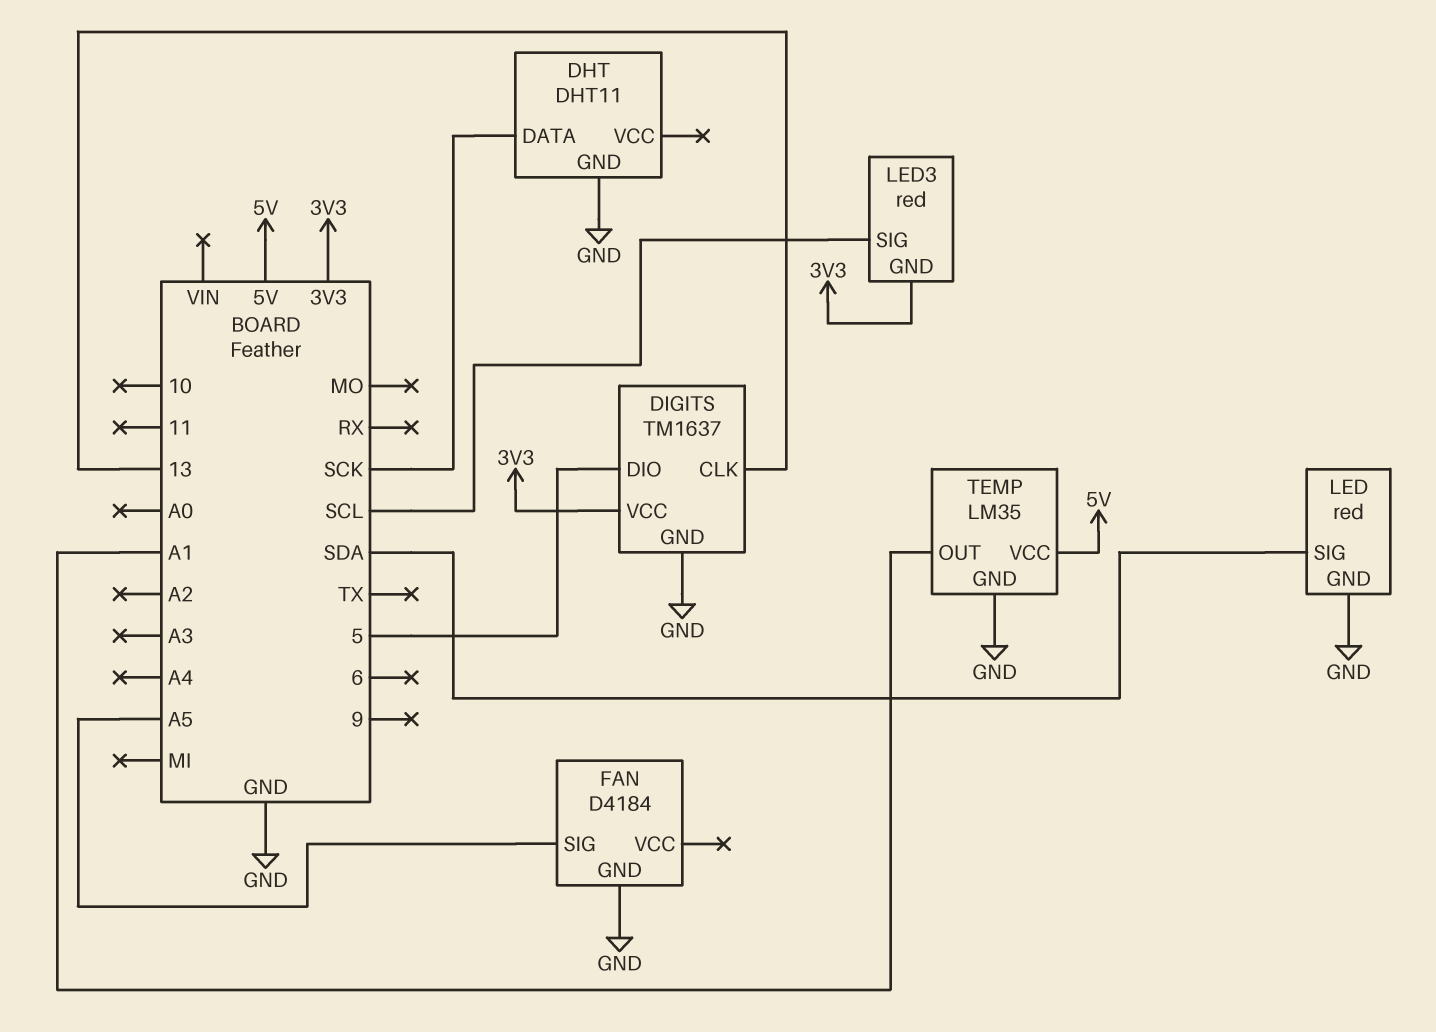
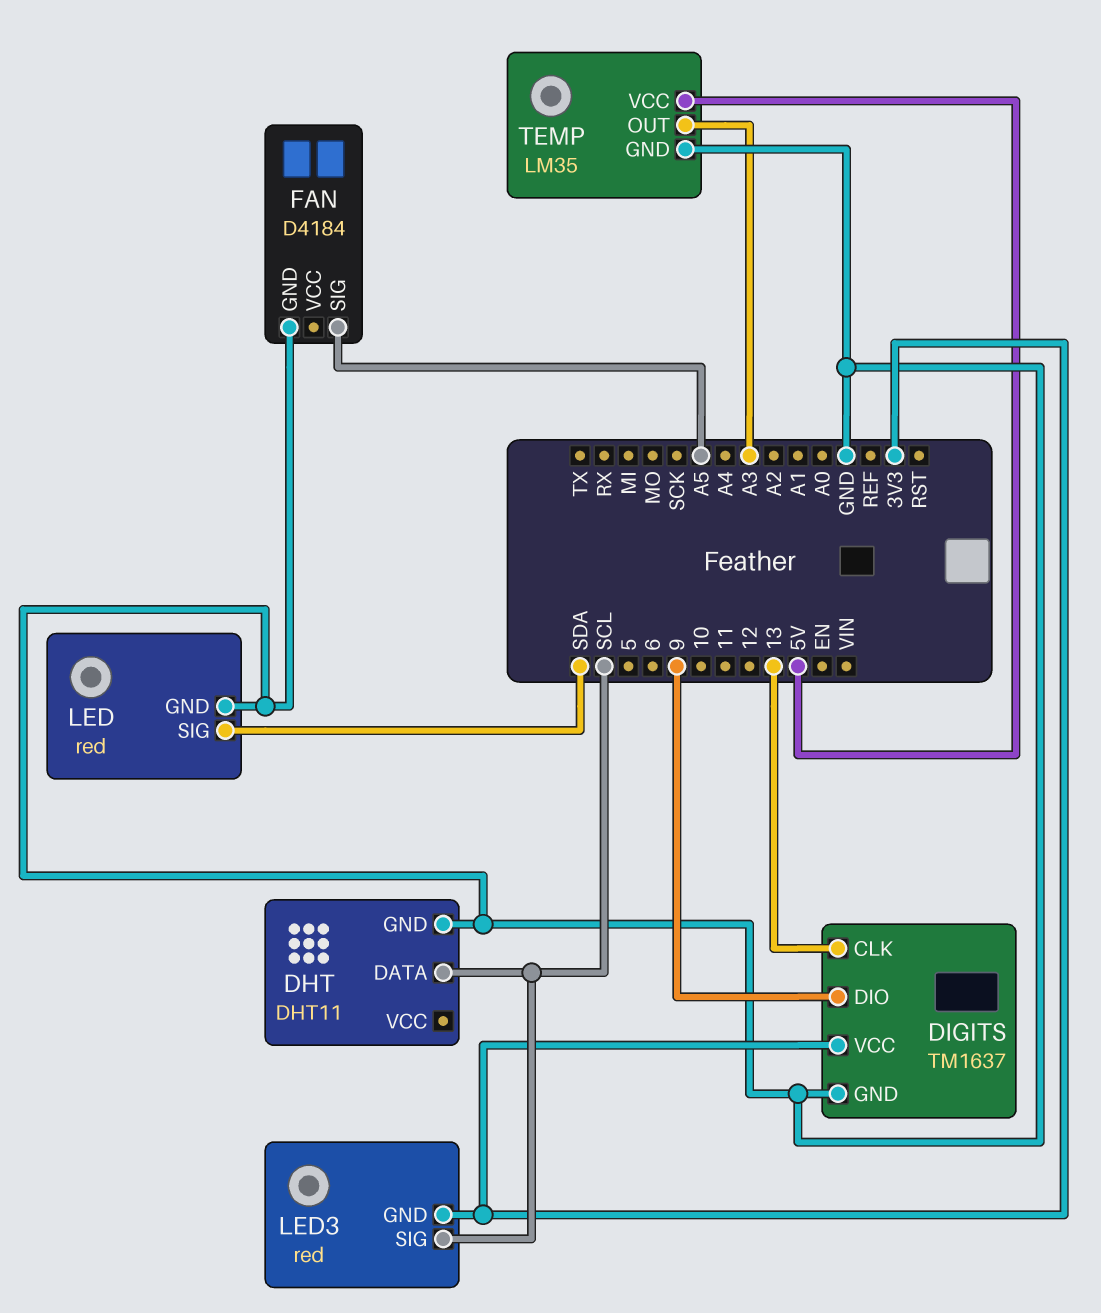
DHT pin DATA: SCK -> SCL
DIGITS pin DIO: 5 -> 9
TEMP pin OUT: A1 -> A3

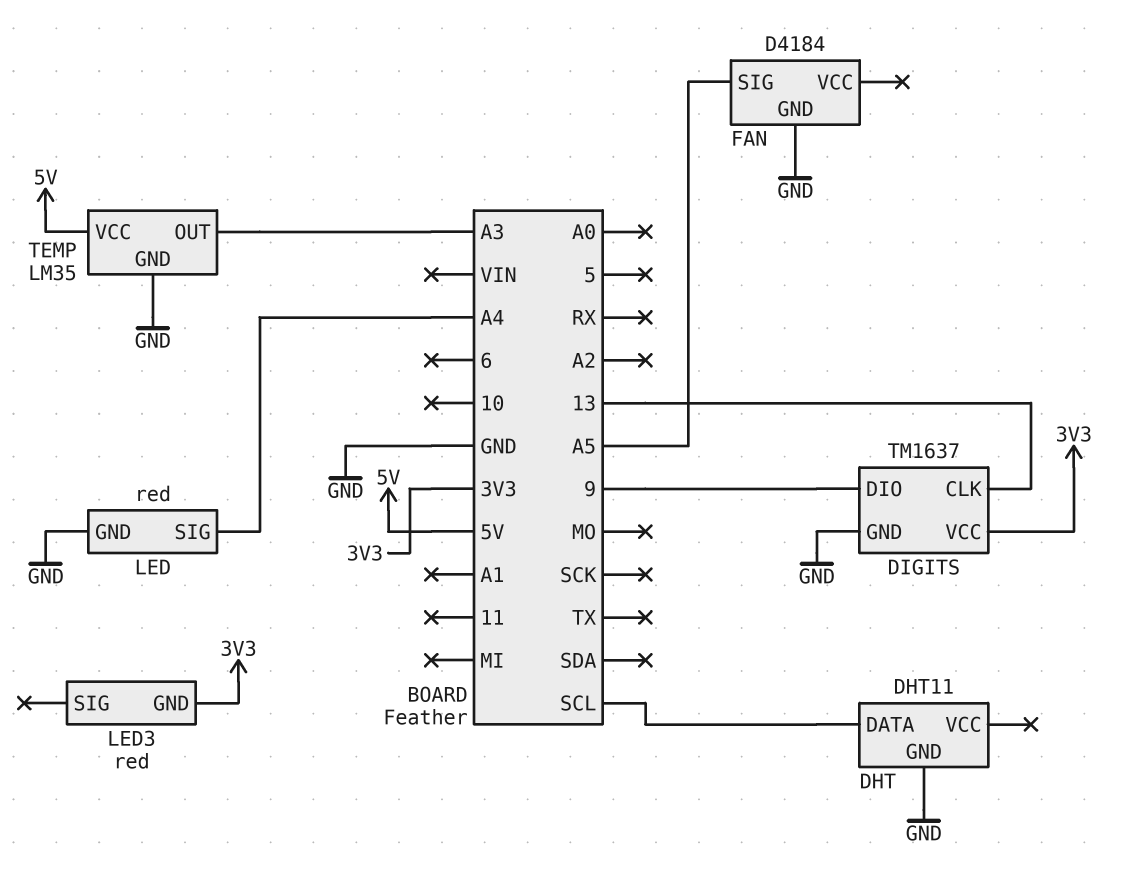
LED pin SIG: SDA -> A4
LED3 pin SIG: SCL -> none

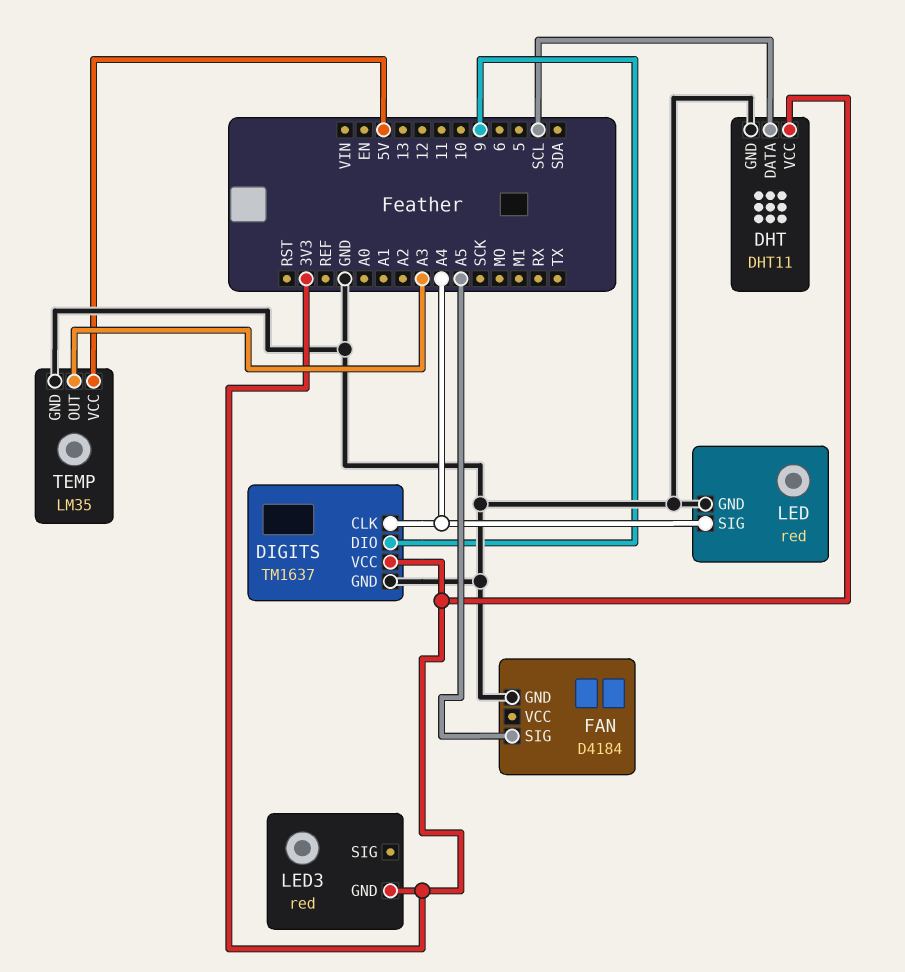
DHT pin VCC: none -> 3V3
DIGITS pin CLK: 13 -> A4

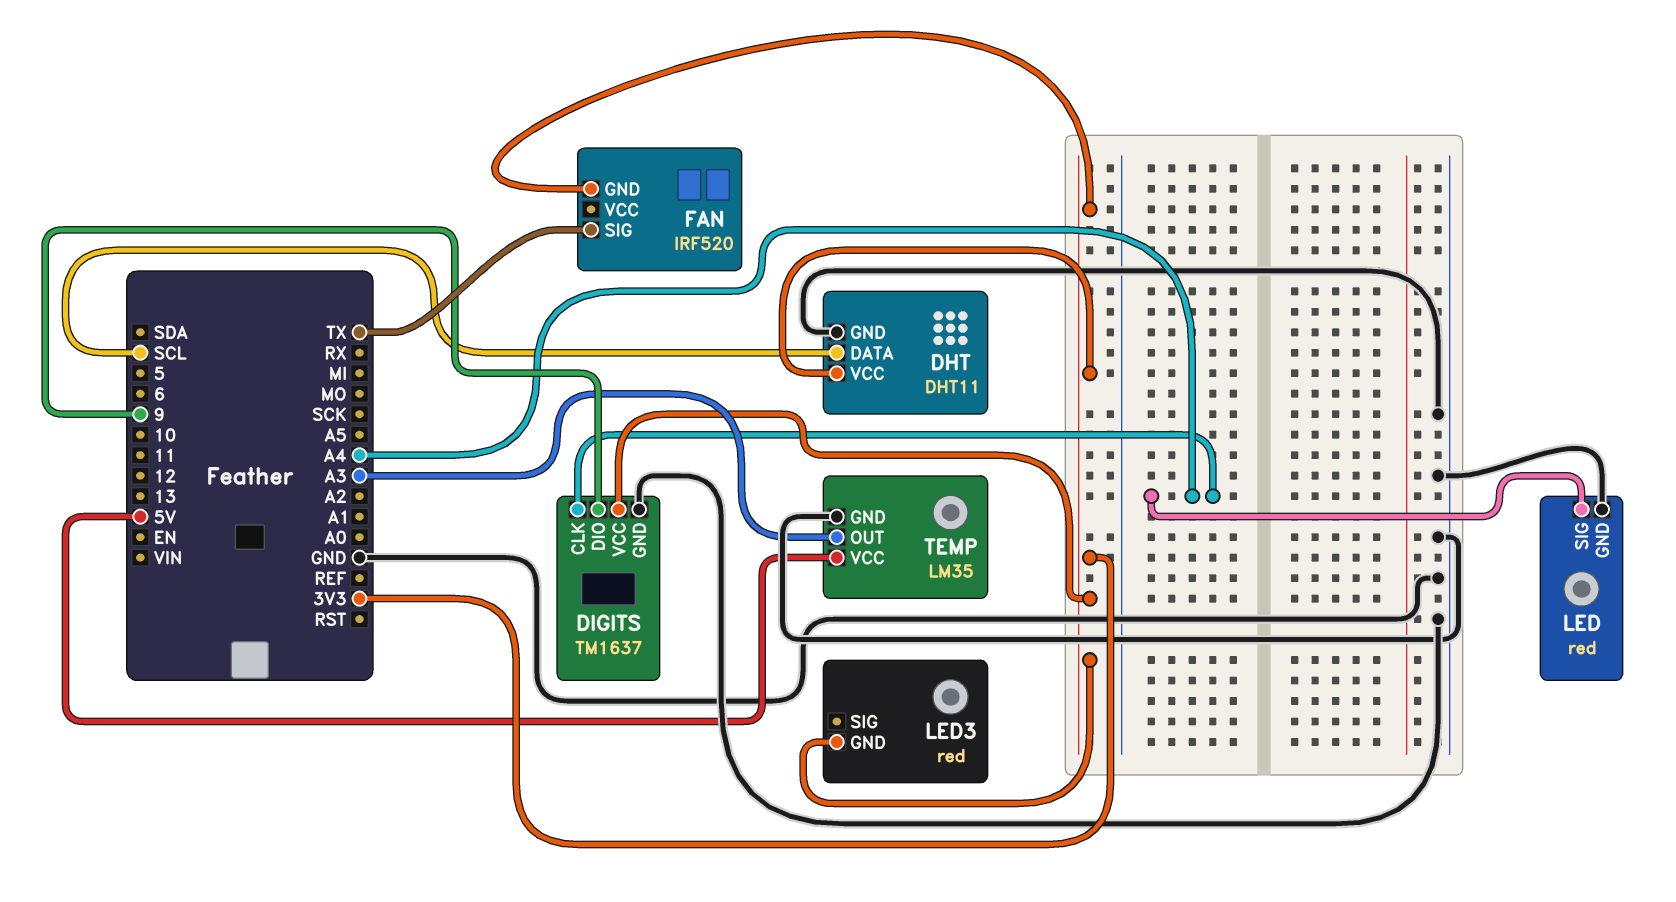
FAN: D4184 -> IRF520
FAN pin GND: GND -> 3V3
FAN pin SIG: A5 -> TX

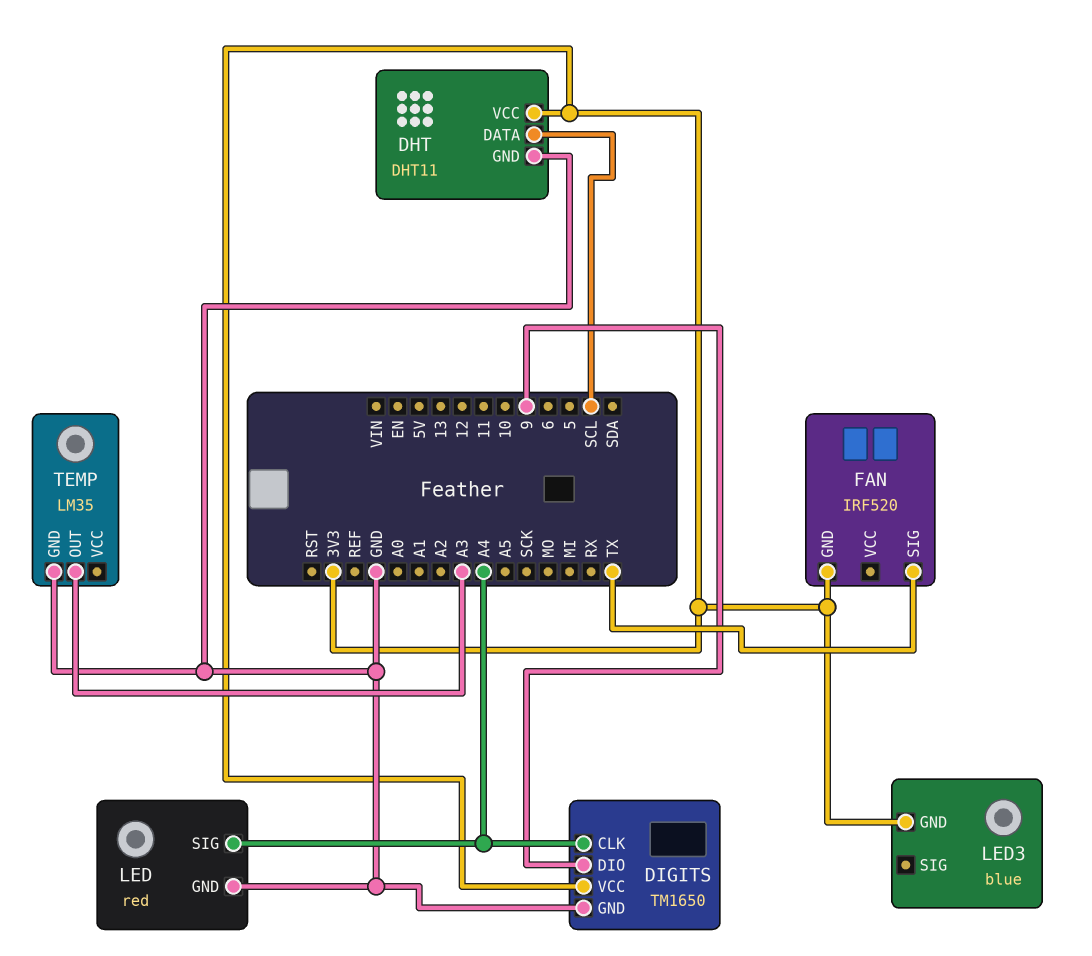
DIGITS: TM1637 -> TM1650
LED3: red -> blue
TEMP pin VCC: 5V -> none

